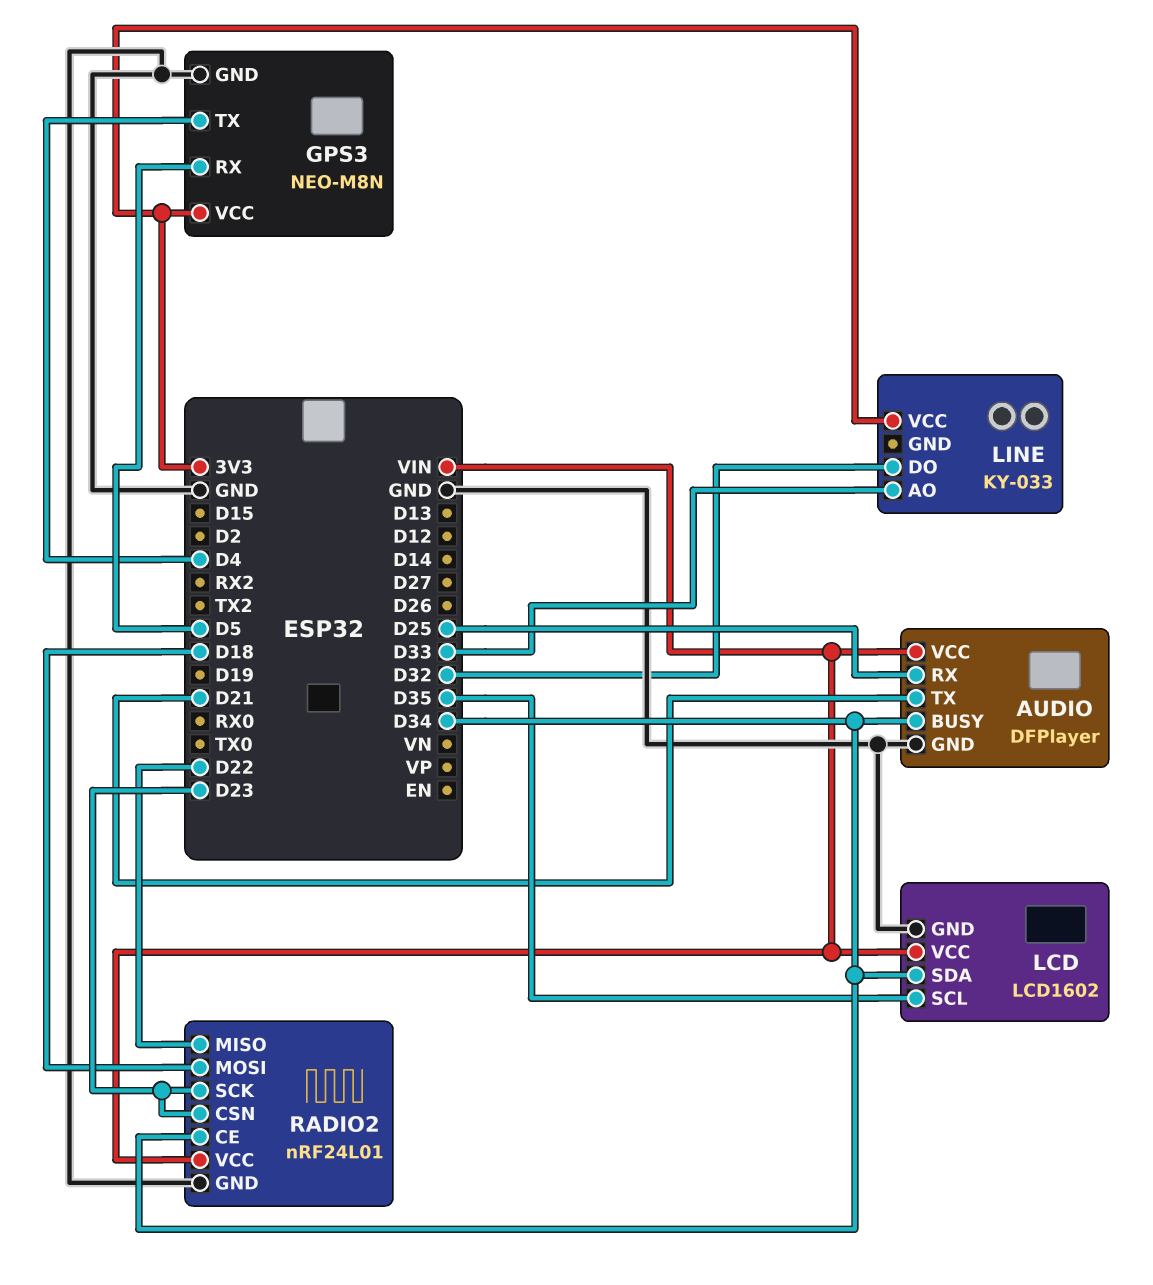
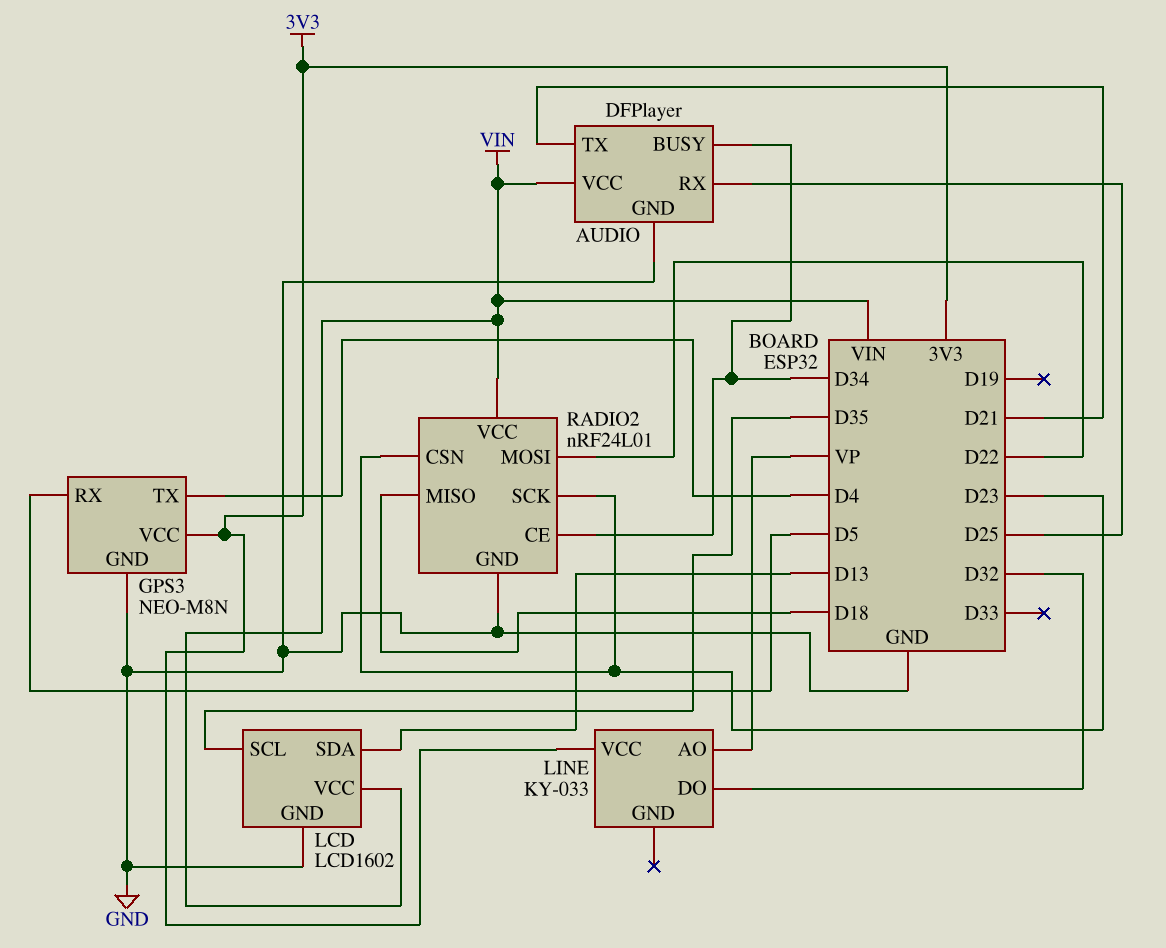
LCD pin SDA: D34 -> D13
LINE pin AO: D33 -> VP
RADIO2 pin MISO: D22 -> D18
RADIO2 pin MOSI: D18 -> D22

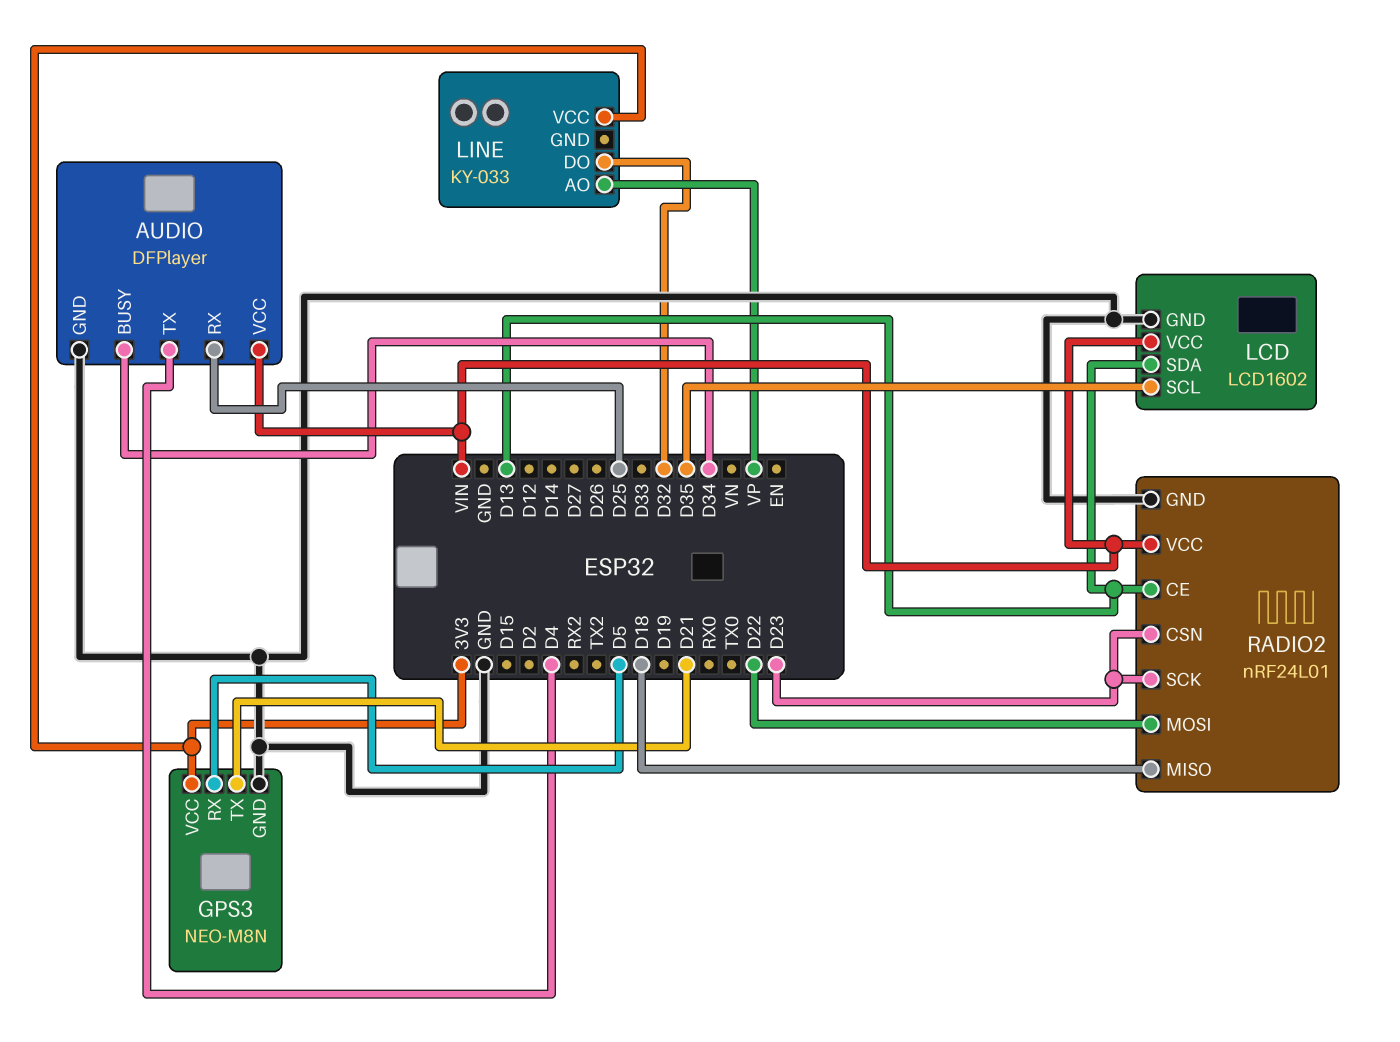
AUDIO pin TX: D21 -> D4
GPS3 pin TX: D4 -> D21
RADIO2 pin CE: D34 -> D13

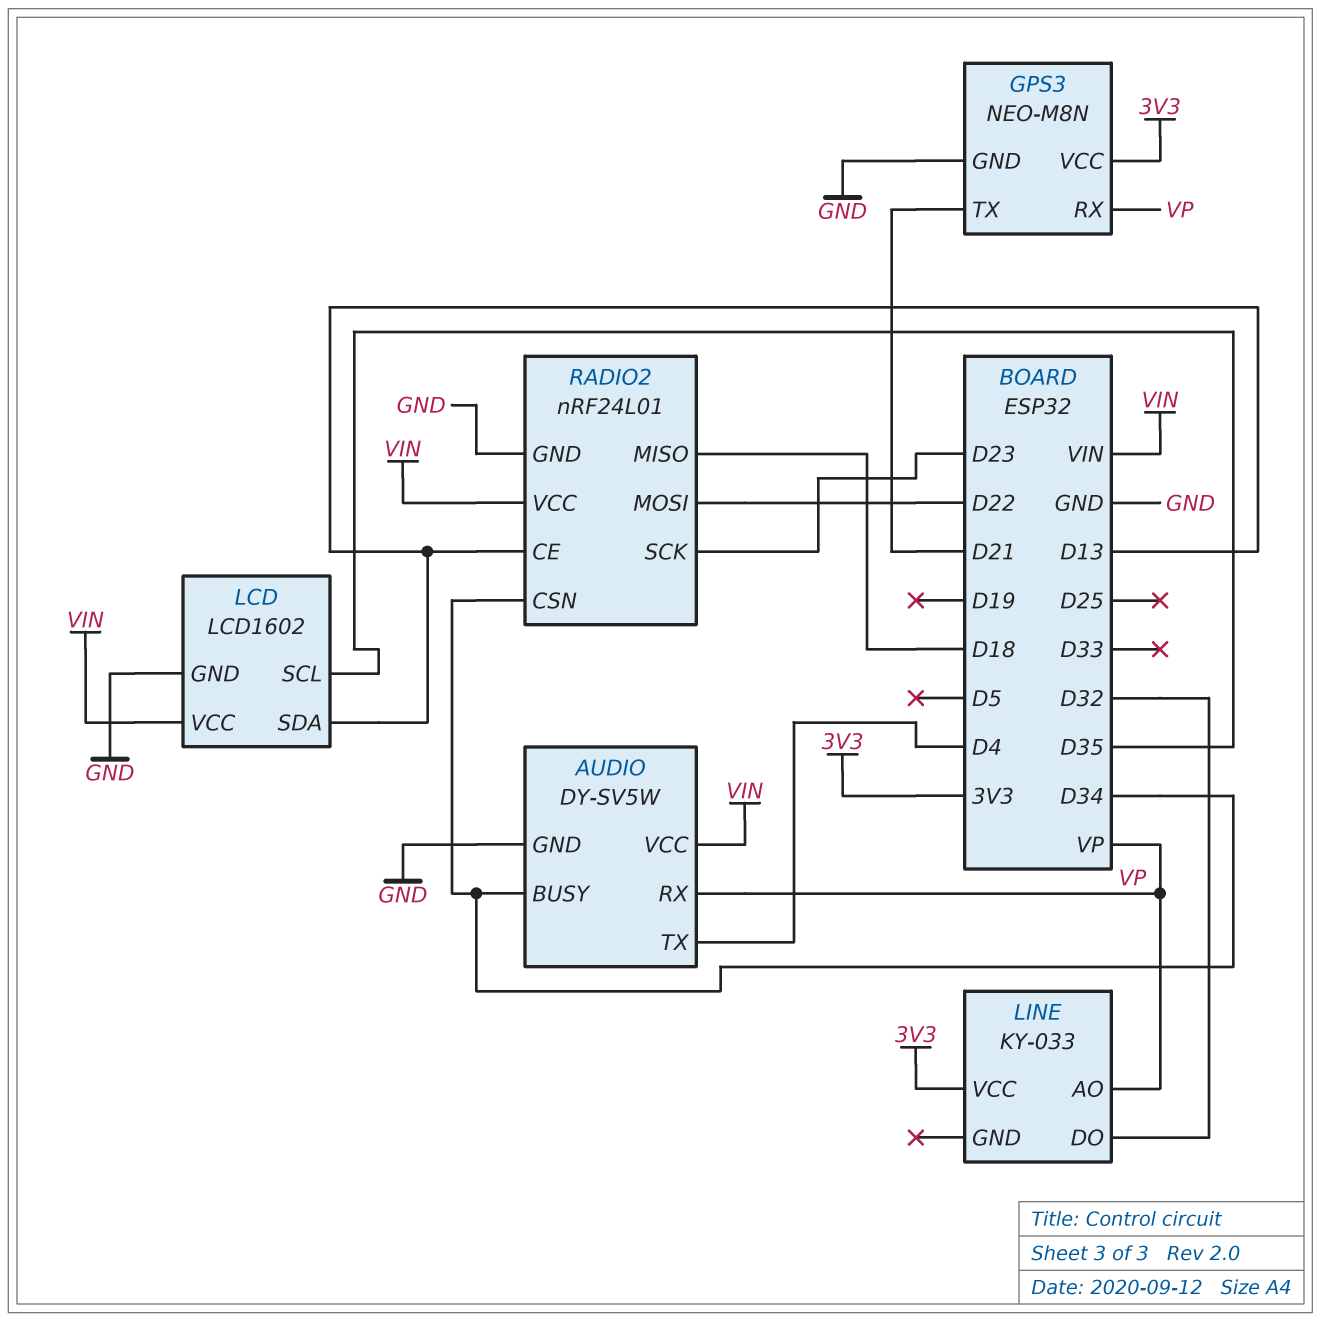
AUDIO: DFPlayer -> DY-SV5W
AUDIO pin RX: D25 -> VP
GPS3 pin RX: D5 -> VP
RADIO2 pin CSN: D23 -> D34

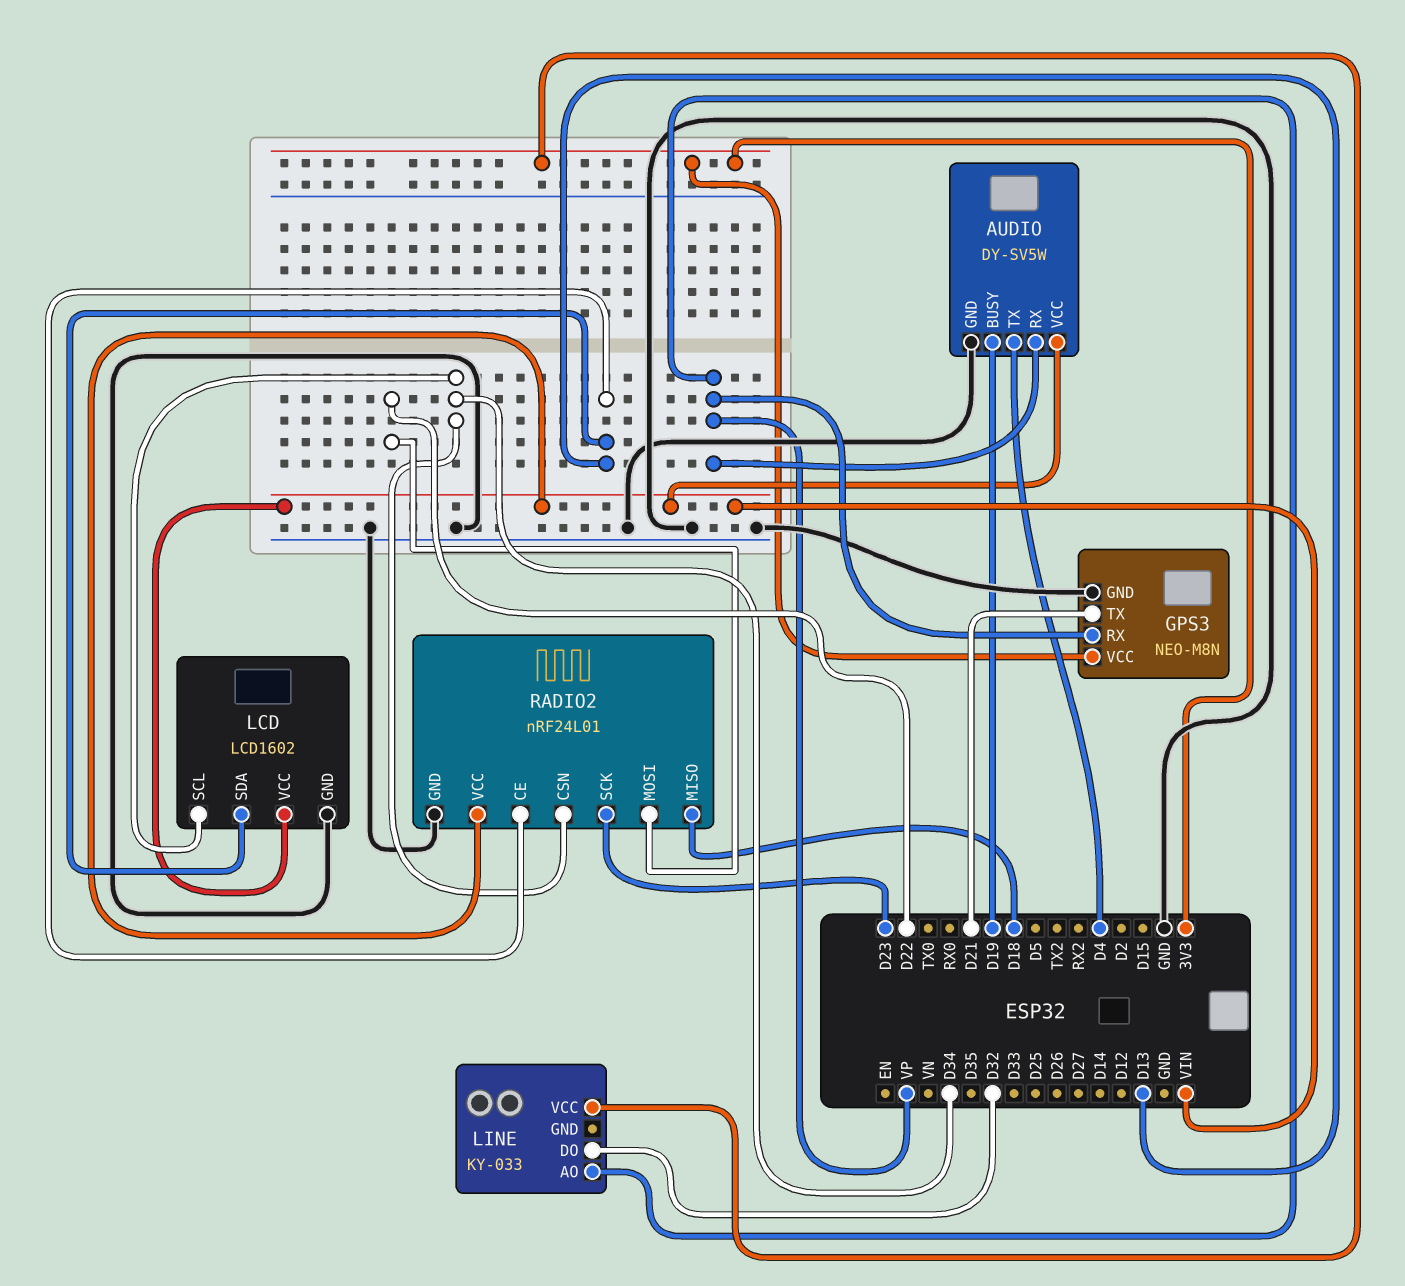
AUDIO pin BUSY: D34 -> D19
LCD pin SCL: D35 -> D34

